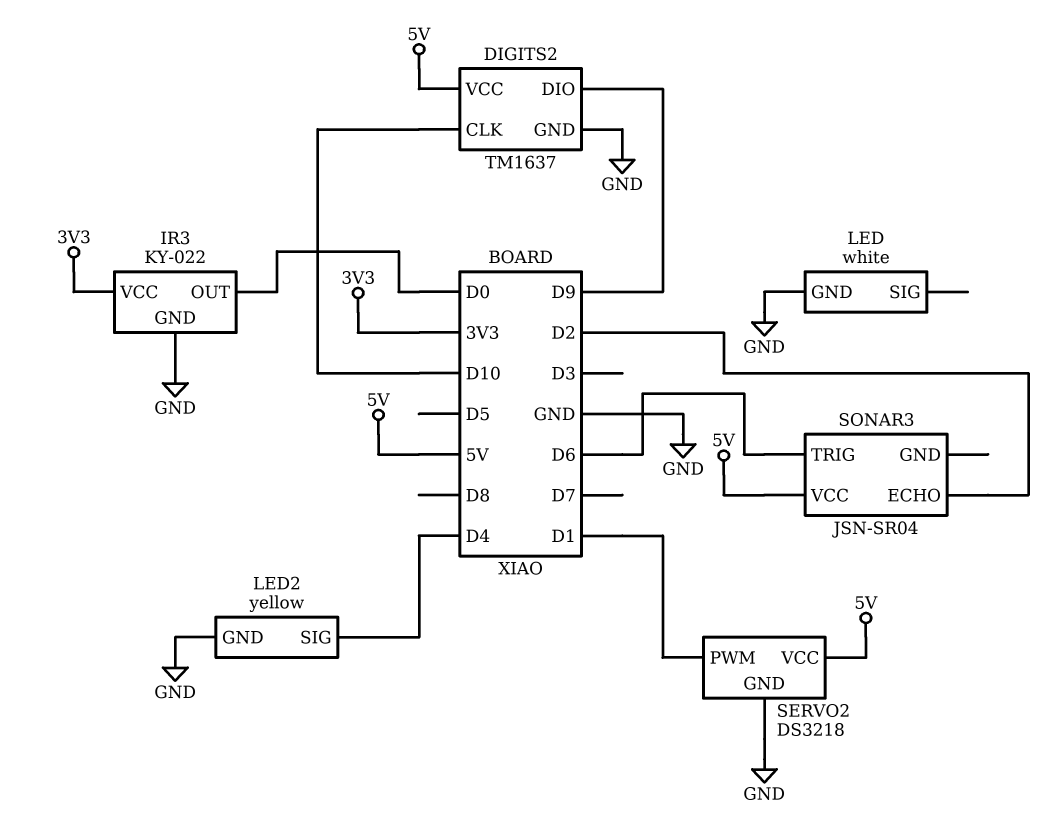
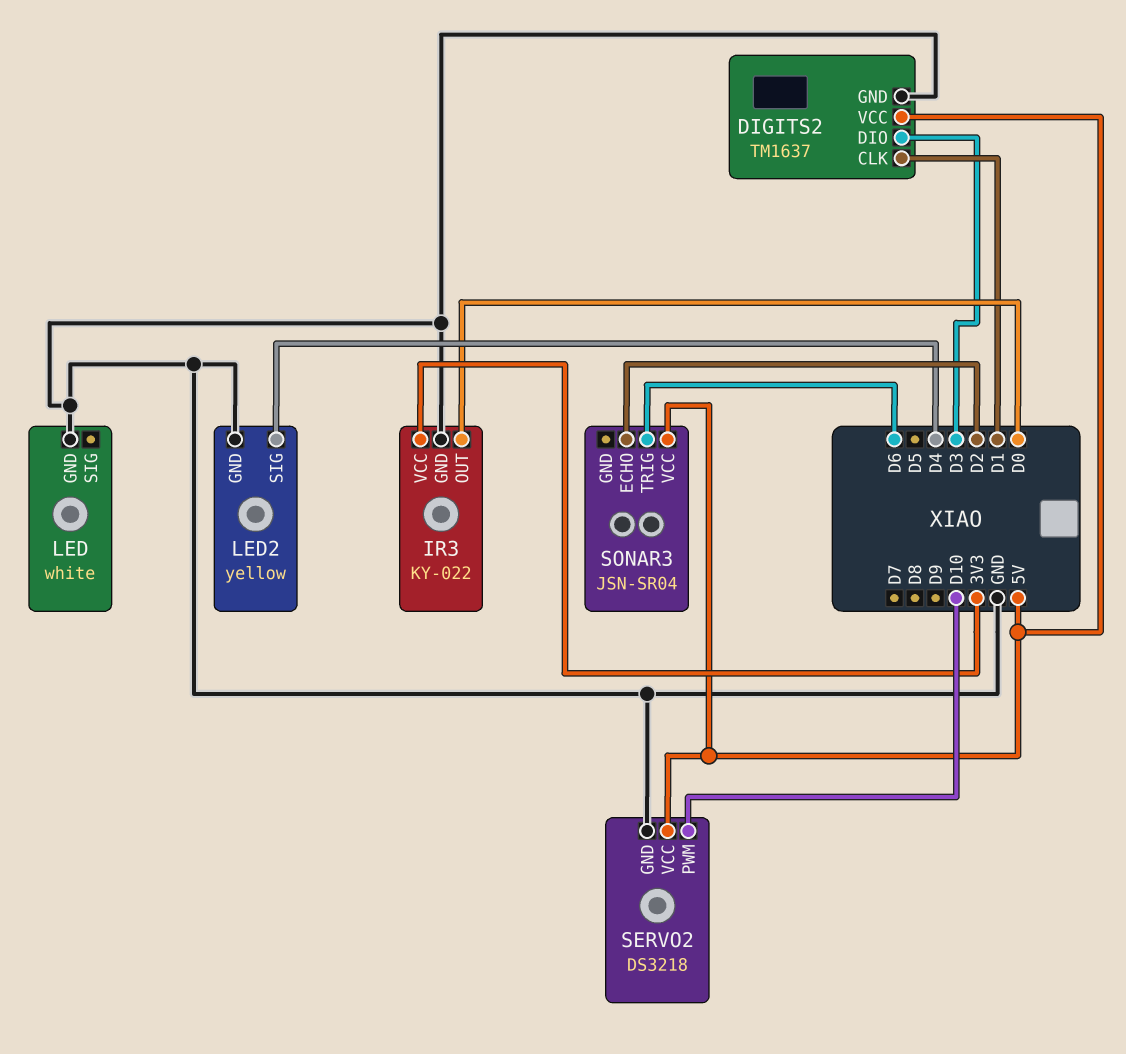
DIGITS2 pin CLK: D10 -> D1
DIGITS2 pin DIO: D9 -> D3
SERVO2 pin PWM: D1 -> D10

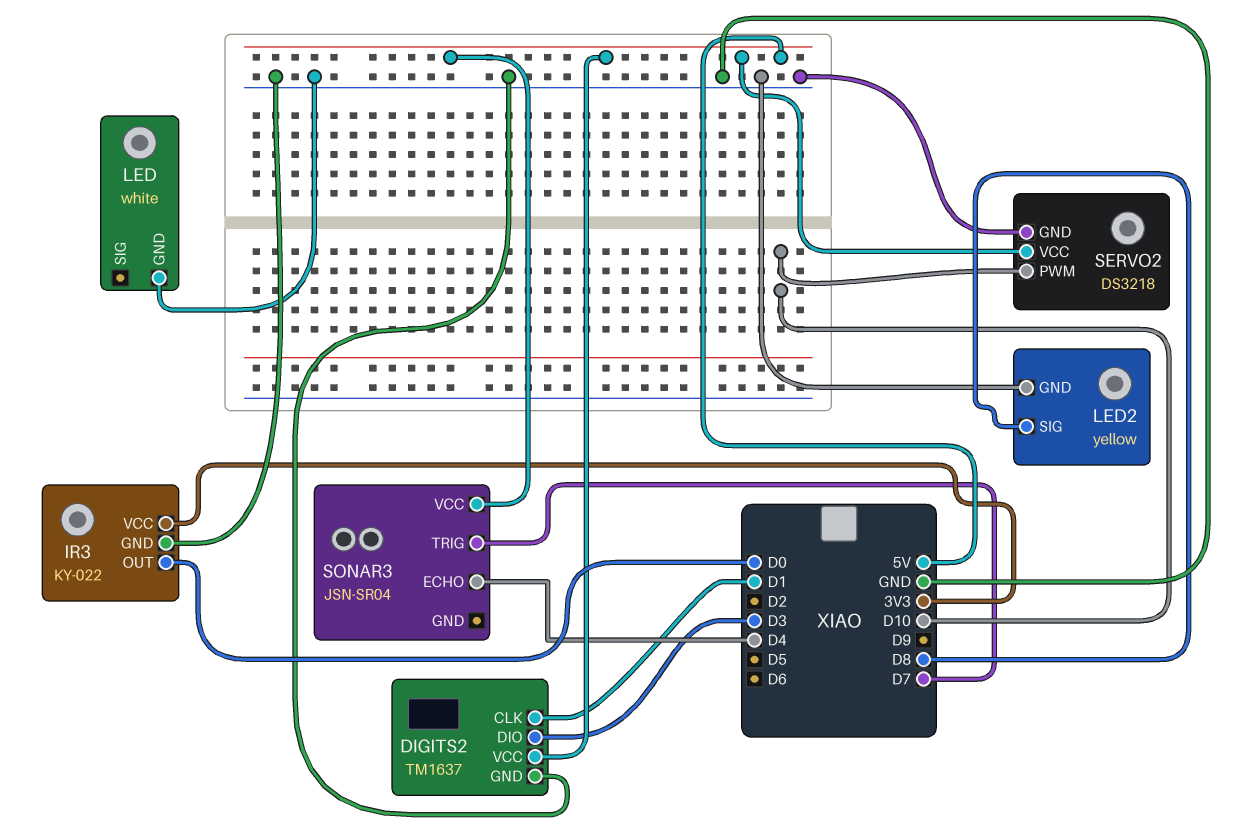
LED2 pin SIG: D4 -> D8
SONAR3 pin ECHO: D2 -> D4
SONAR3 pin TRIG: D6 -> D7

